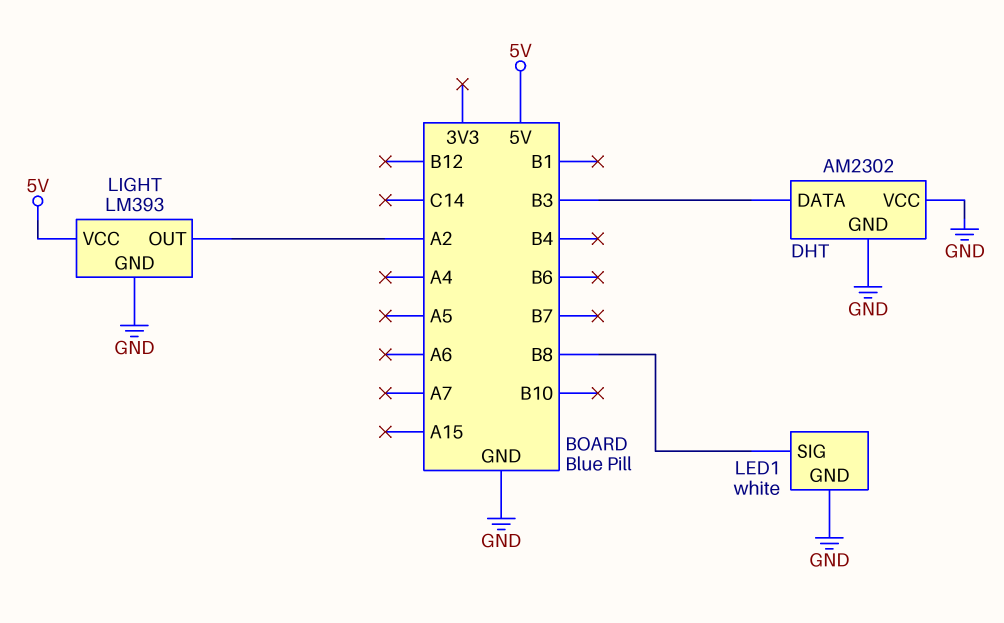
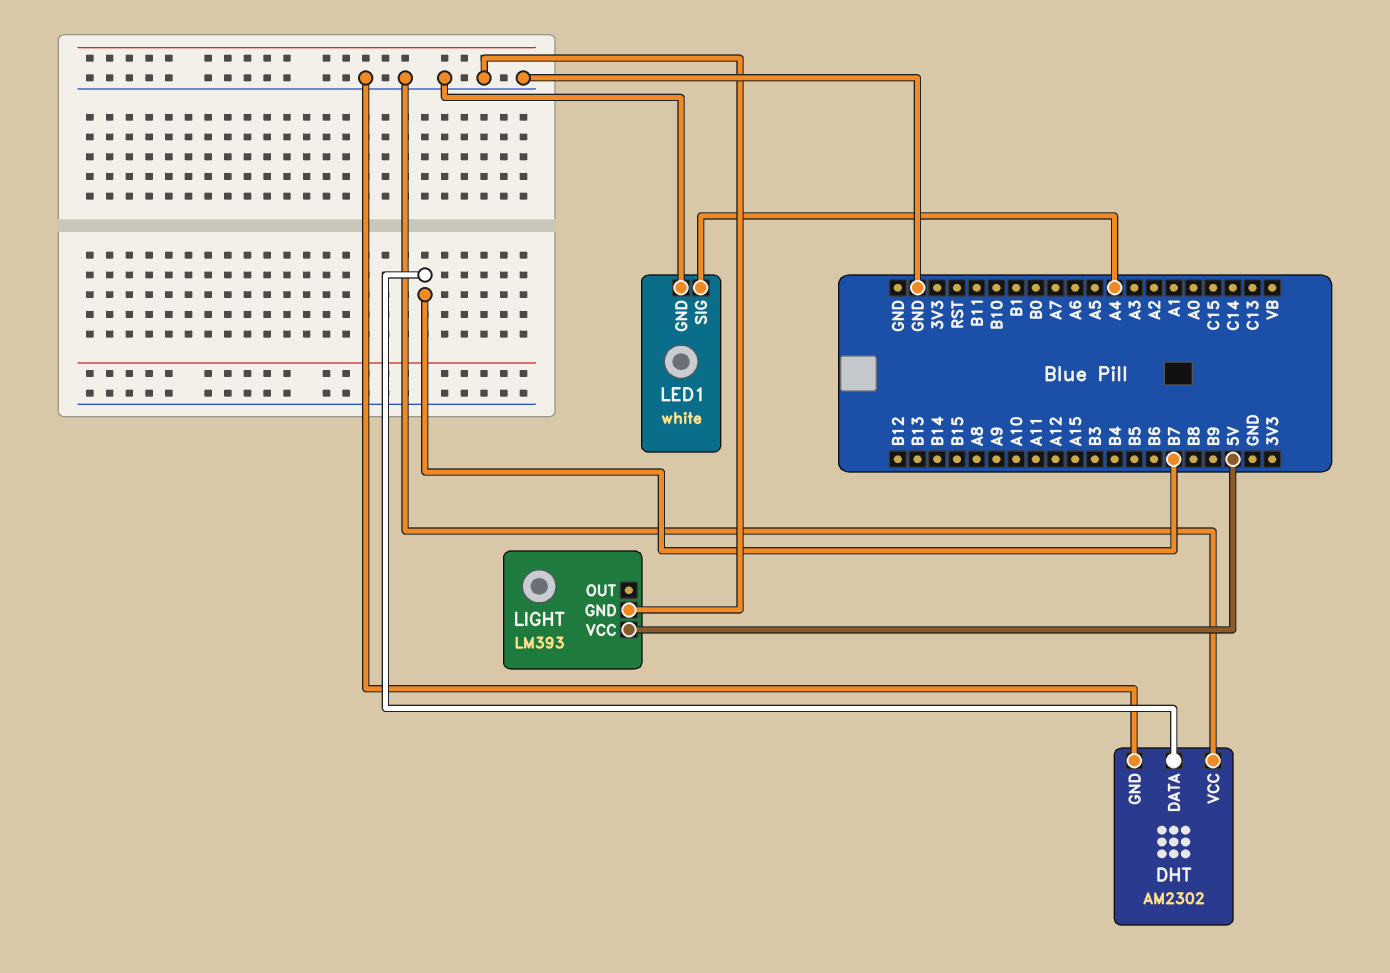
DHT pin DATA: B3 -> B7
LED1 pin SIG: B8 -> A4
LIGHT pin OUT: A2 -> none

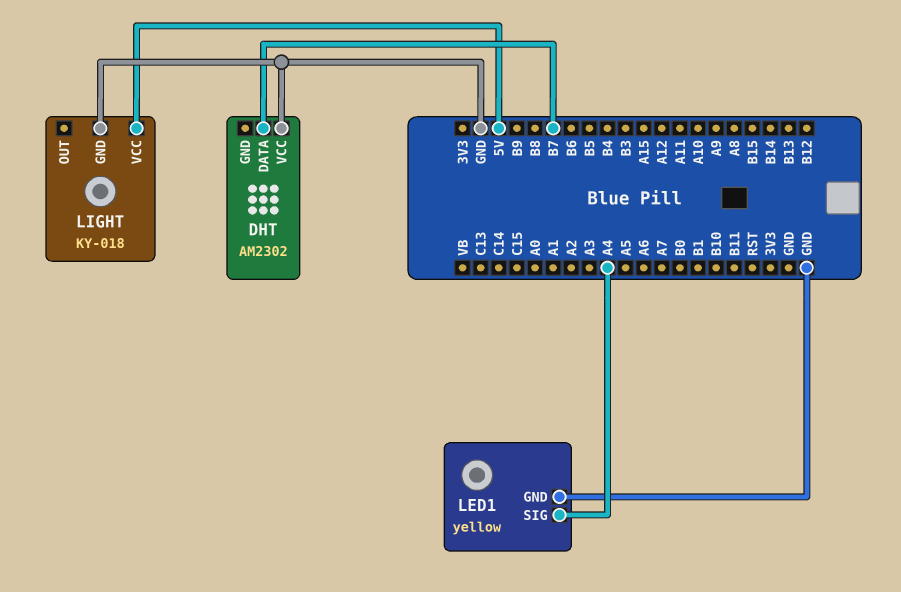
DHT pin GND: GND -> none
LED1: white -> yellow
LIGHT: LM393 -> KY-018

